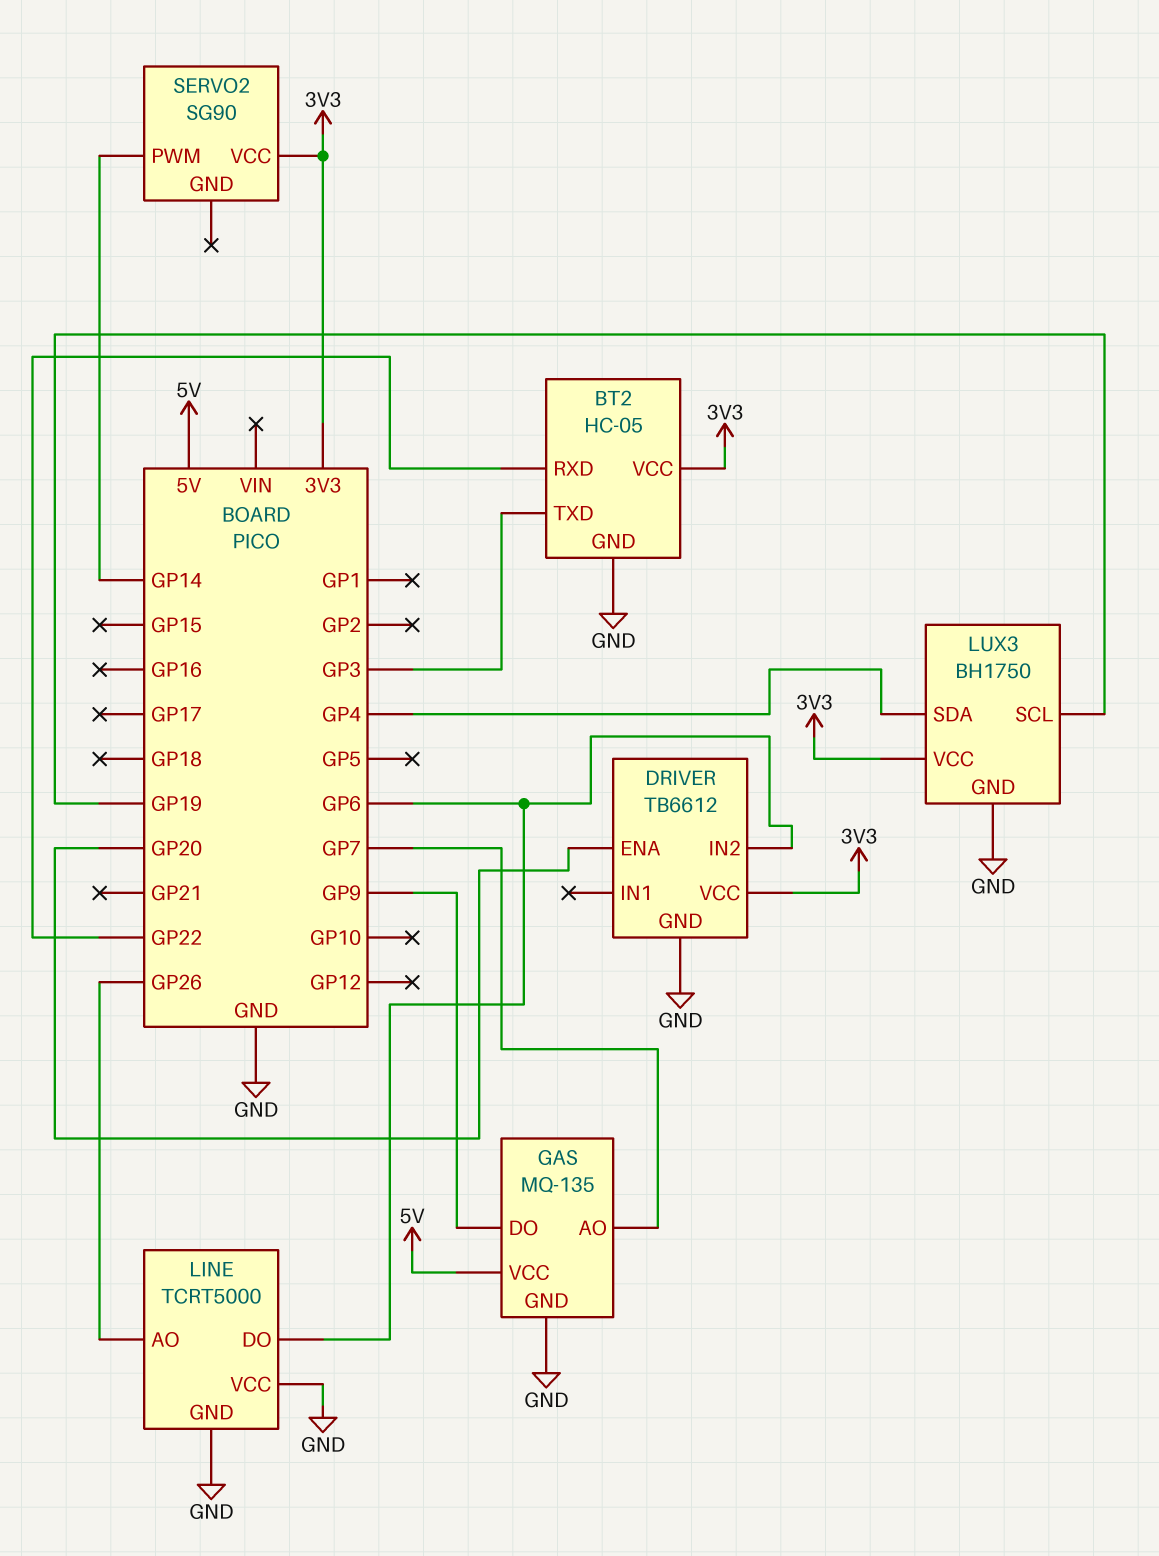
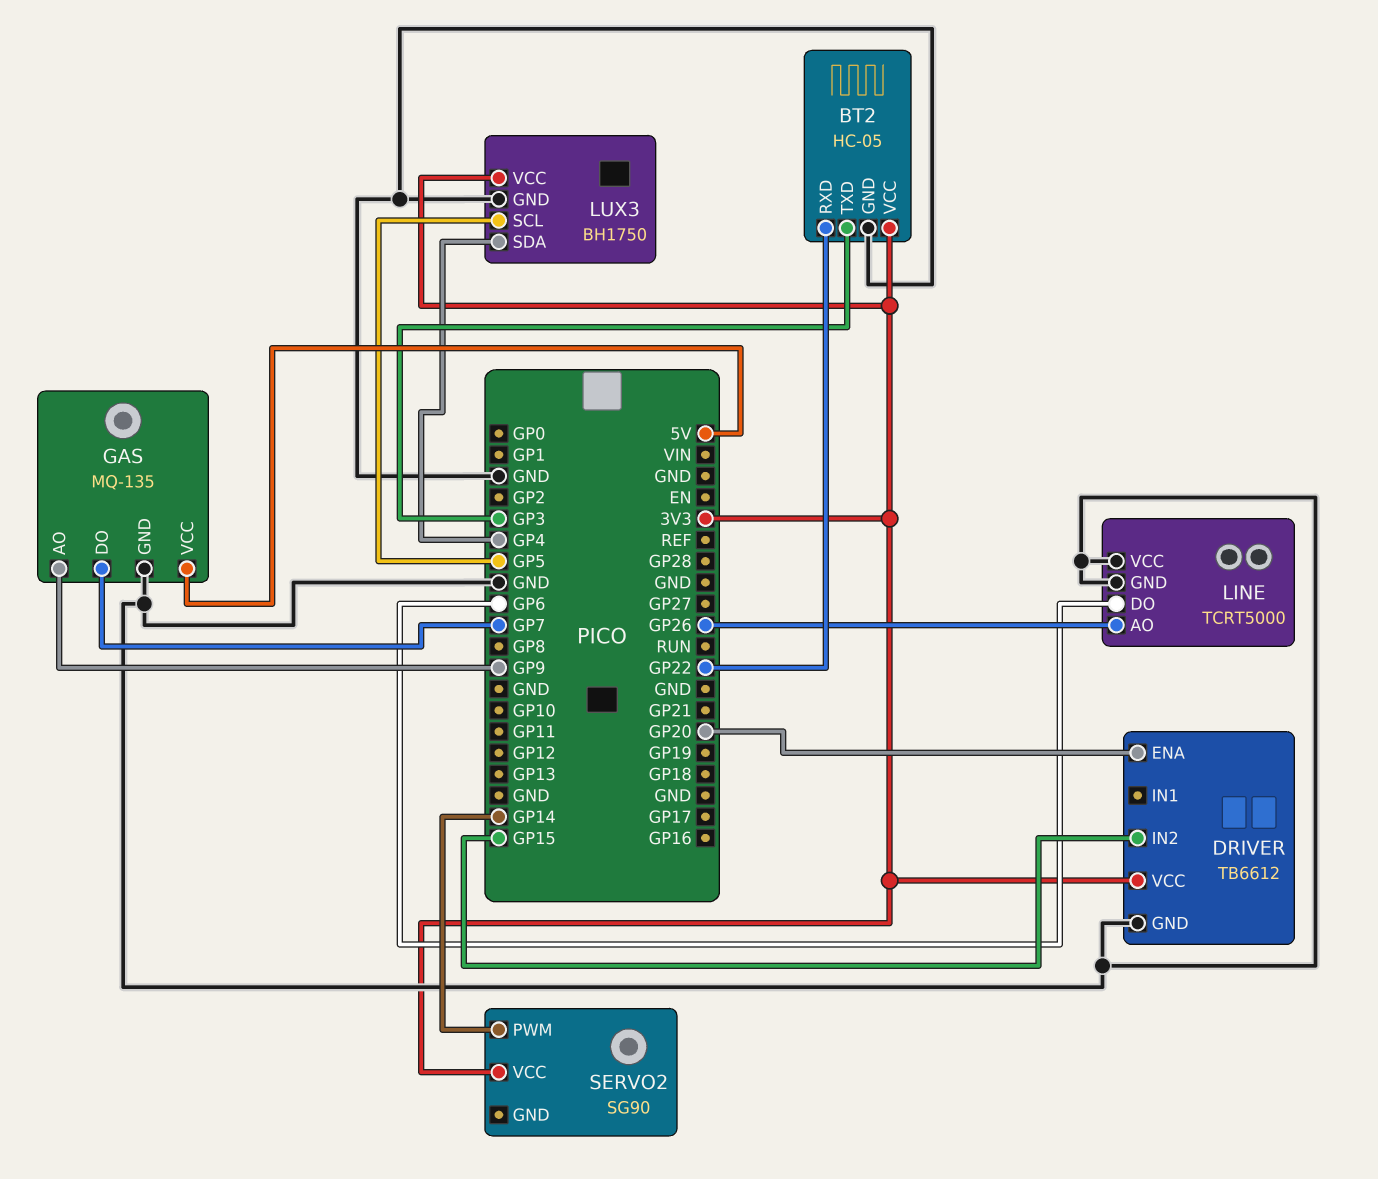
DRIVER pin IN2: GP6 -> GP15
GAS pin AO: GP7 -> GP9
GAS pin DO: GP9 -> GP7
LUX3 pin SCL: GP19 -> GP5

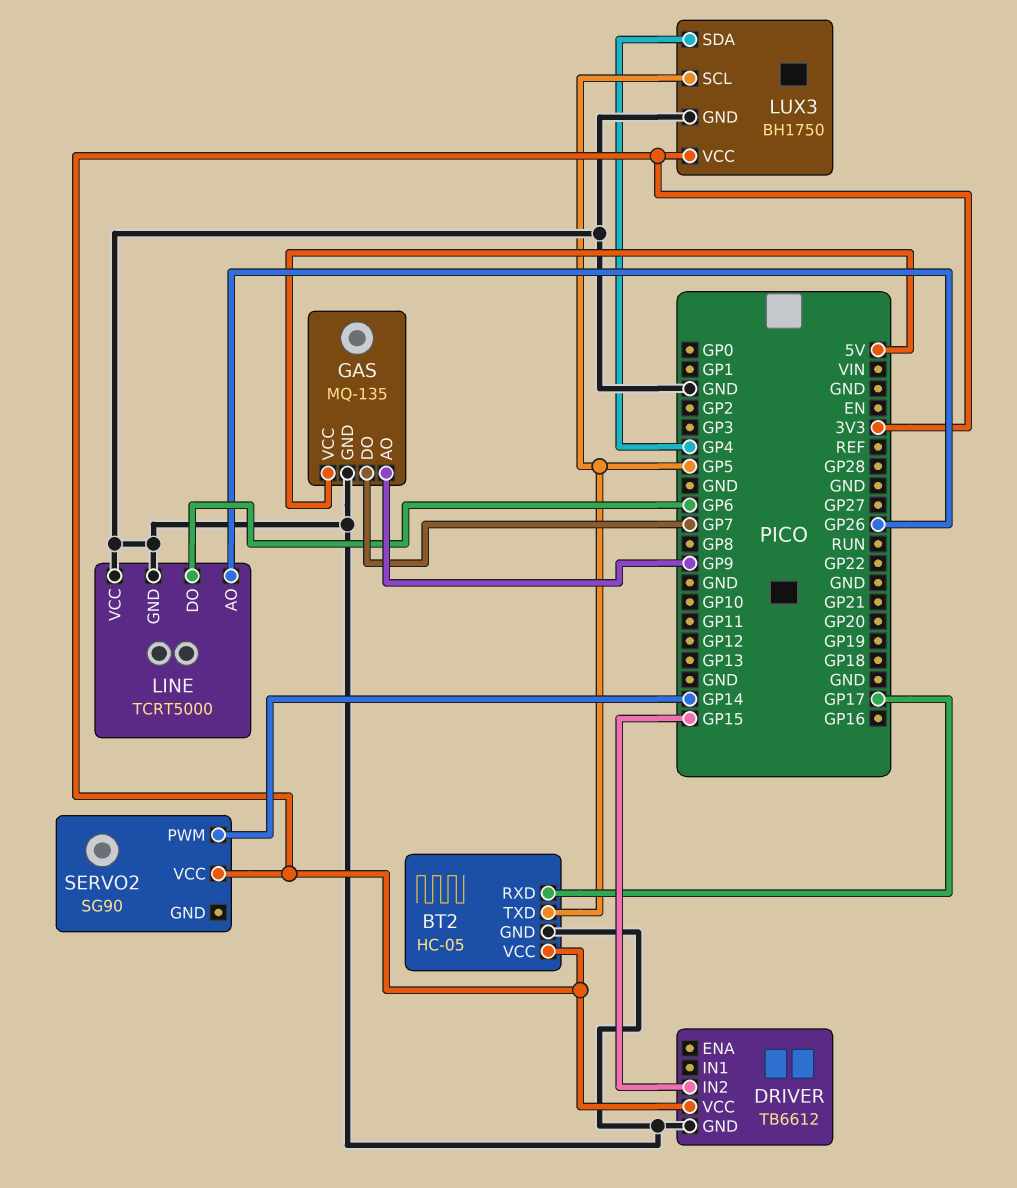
BT2 pin RXD: GP22 -> GP17
BT2 pin TXD: GP3 -> GP5
DRIVER pin ENA: GP20 -> none

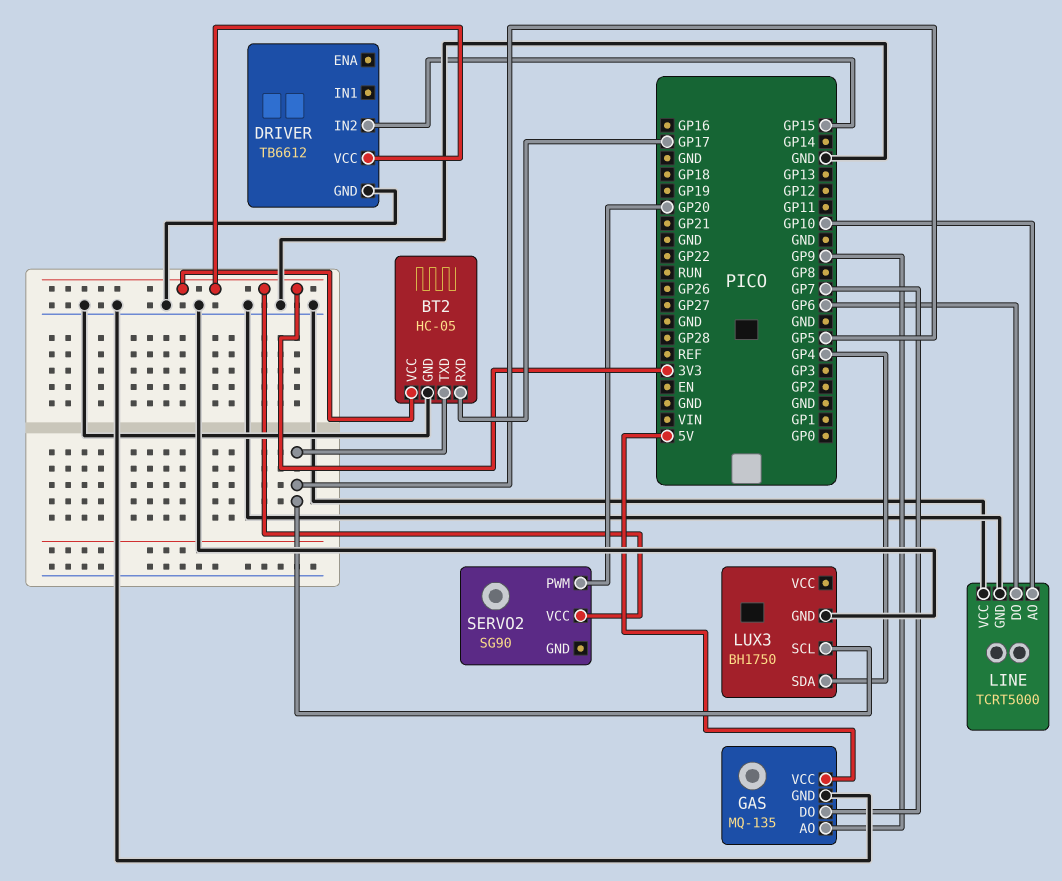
LINE pin AO: GP26 -> GP10
LUX3 pin VCC: 3V3 -> none
SERVO2 pin PWM: GP14 -> GP20

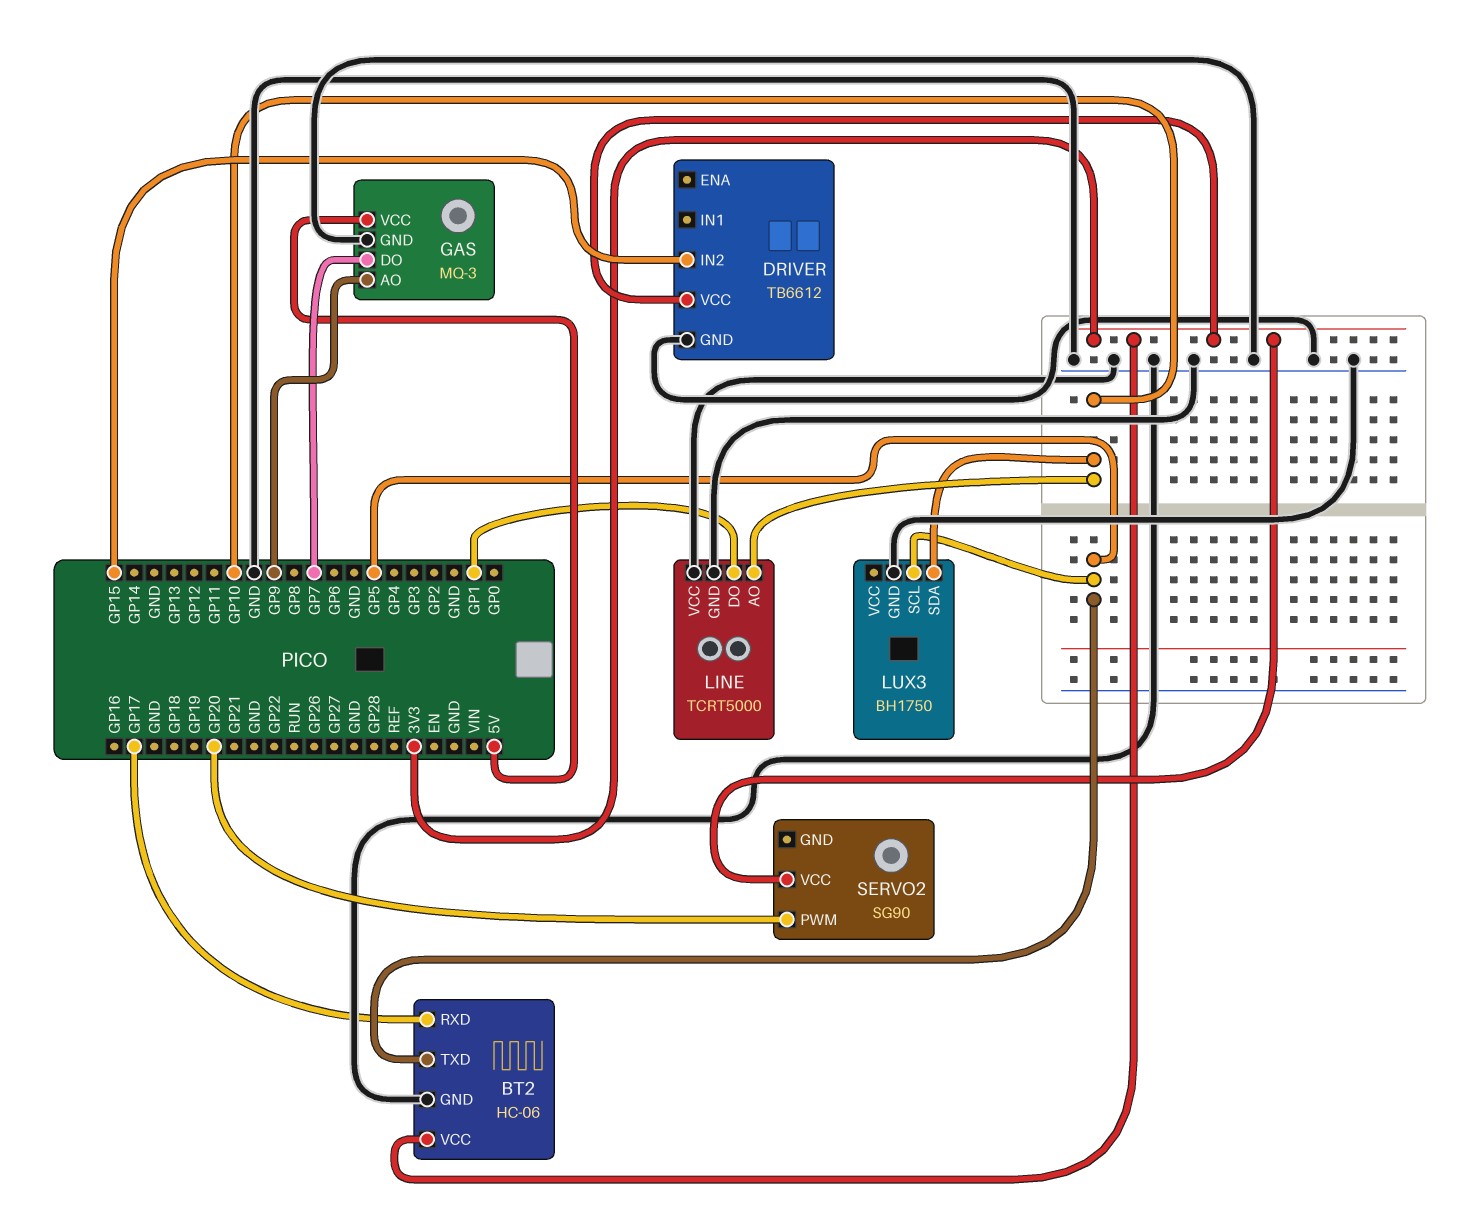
BT2: HC-05 -> HC-06
GAS: MQ-135 -> MQ-3
LINE pin DO: GP6 -> GP1
LUX3 pin SDA: GP4 -> GP10

